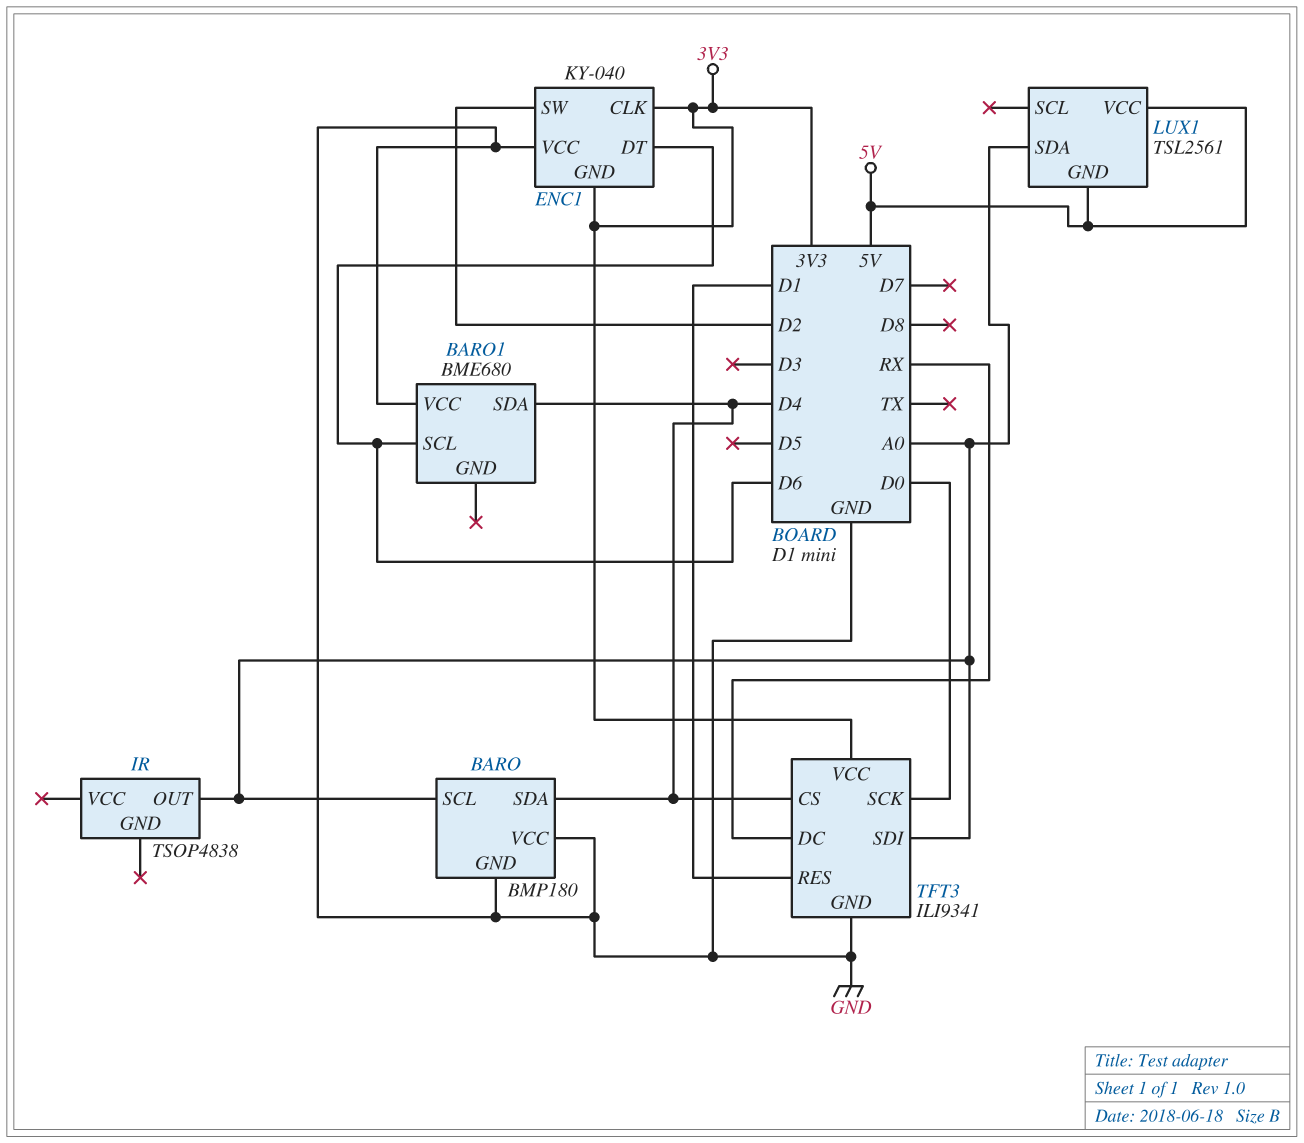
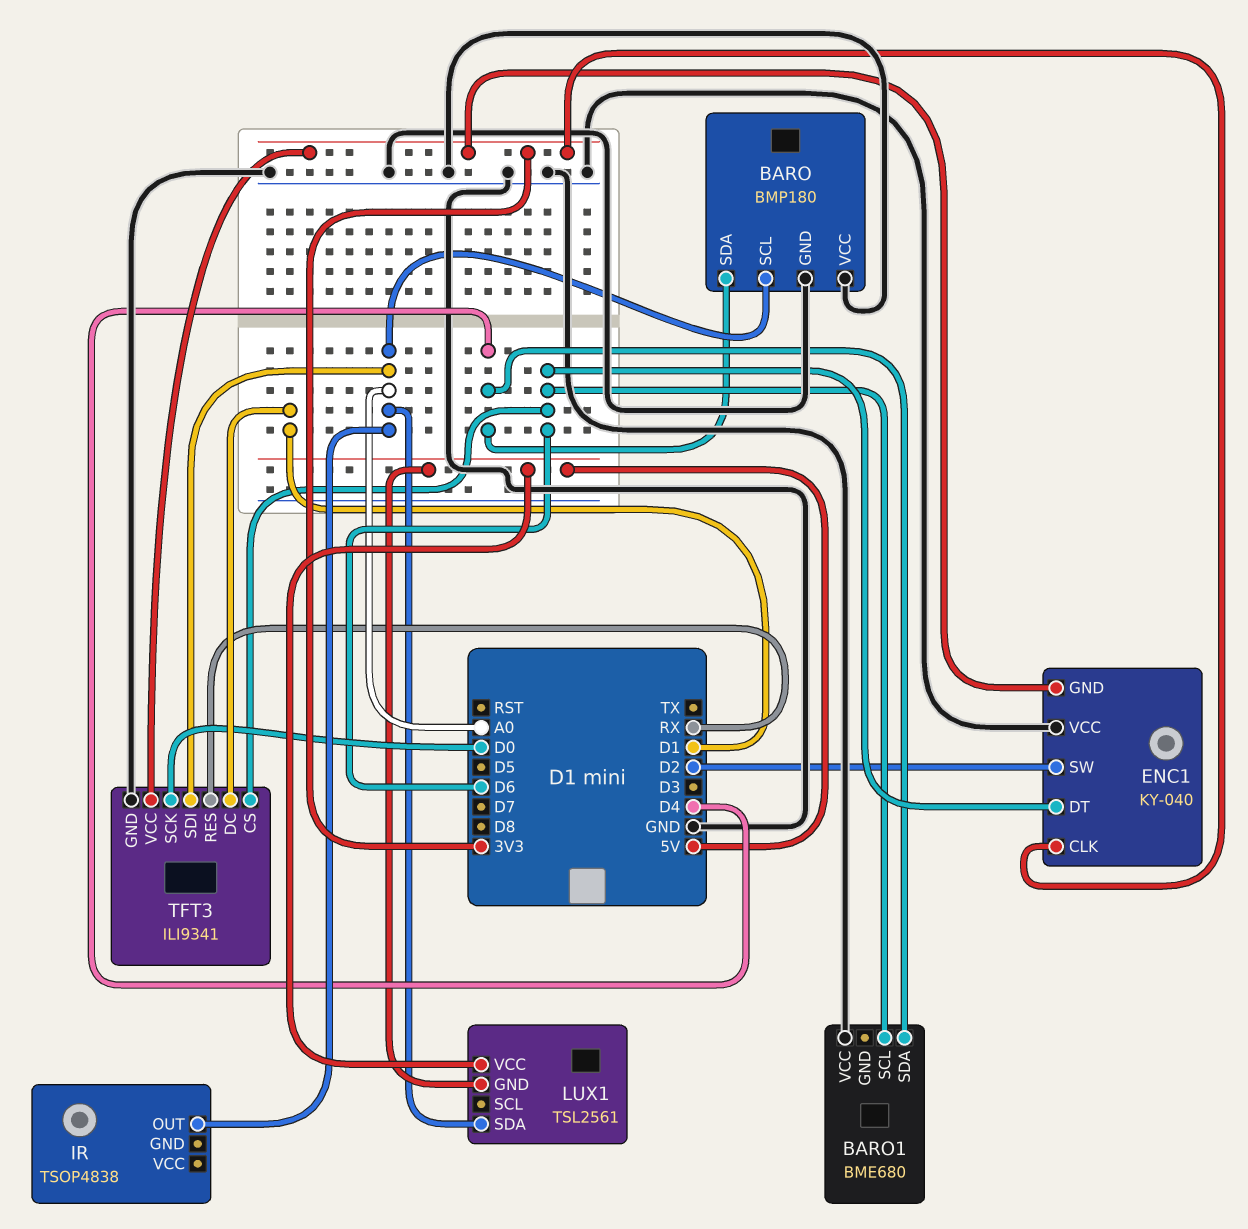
TFT3 pin CS: D4 -> D6
TFT3 pin DC: RX -> D1
TFT3 pin RES: D1 -> RX

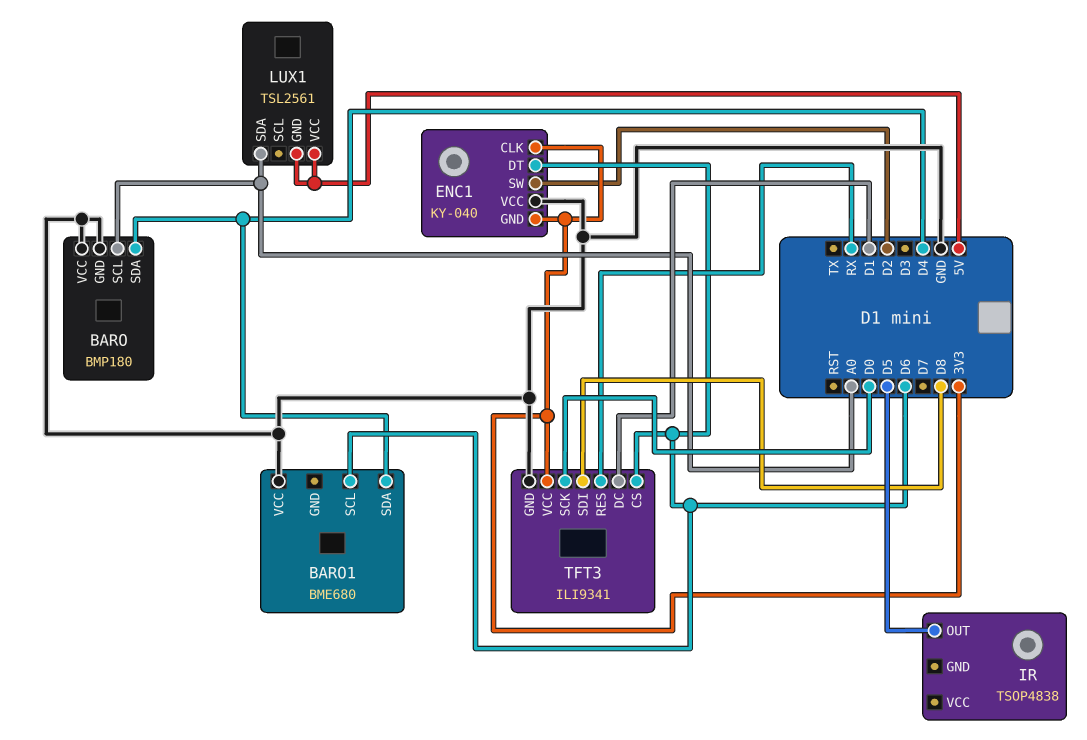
IR pin OUT: A0 -> D5
TFT3 pin SDI: A0 -> D8

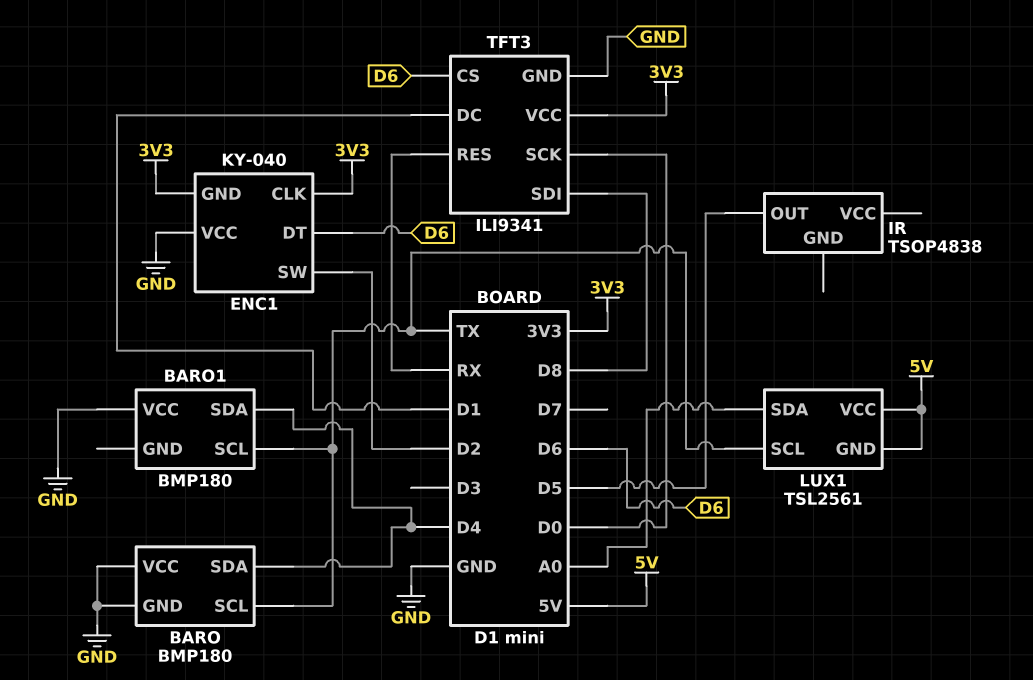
BARO pin SCL: A0 -> TX
BARO1: BME680 -> BMP180
BARO1 pin SCL: D6 -> TX
LUX1 pin SCL: none -> TX

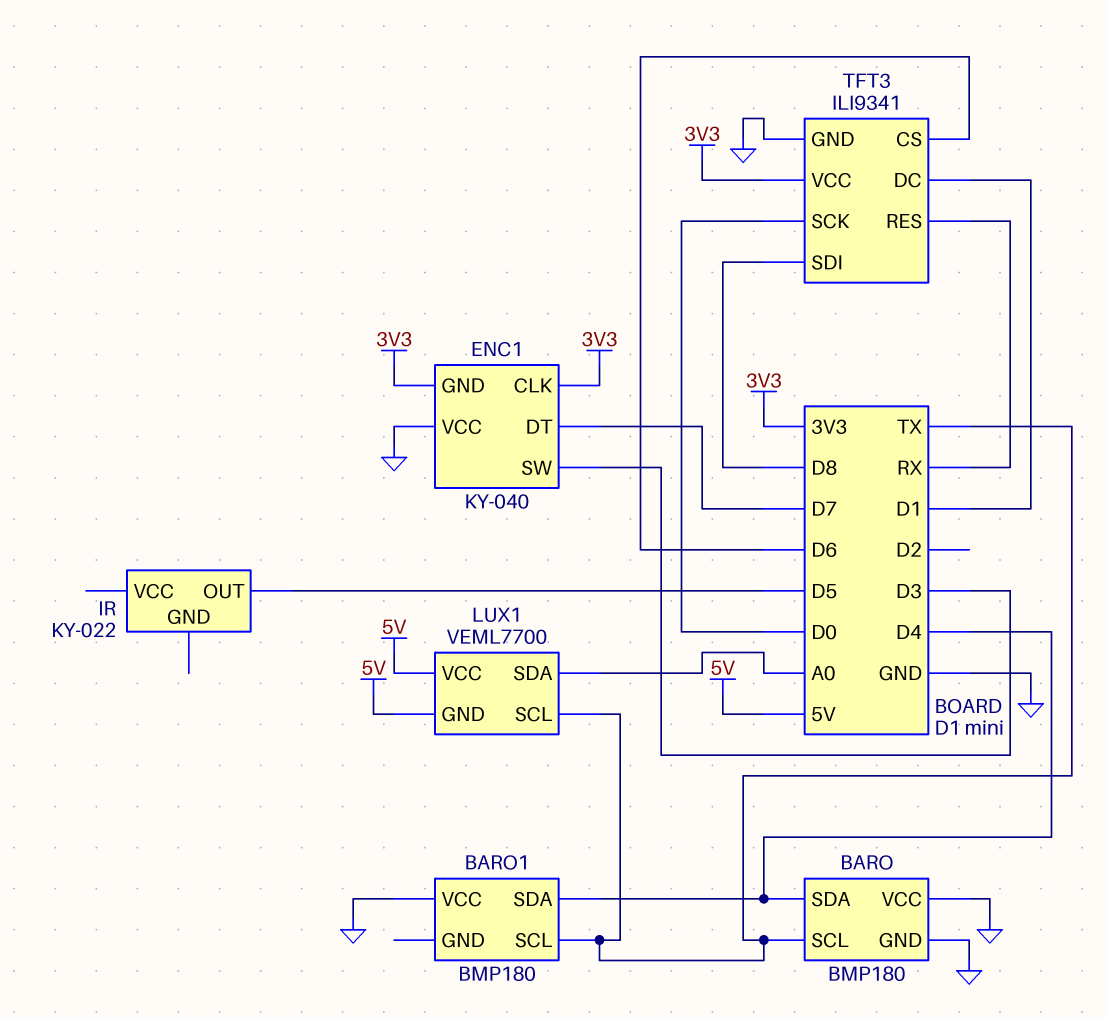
ENC1 pin DT: D6 -> D7
ENC1 pin SW: D2 -> D3
IR: TSOP4838 -> KY-022
LUX1: TSL2561 -> VEML7700

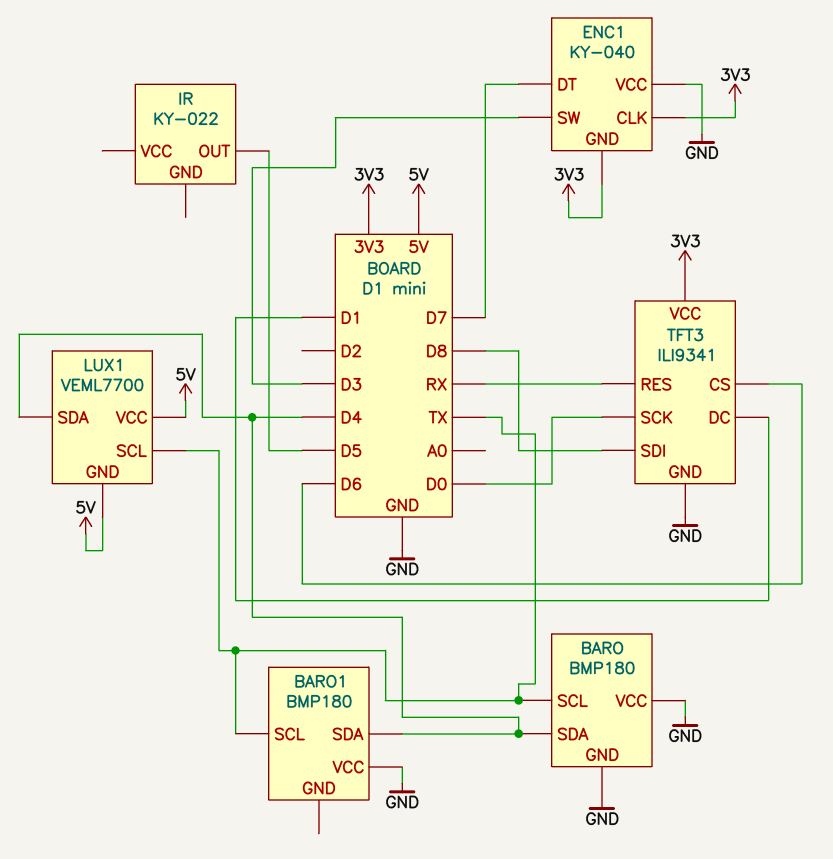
LUX1 pin SDA: A0 -> D4

